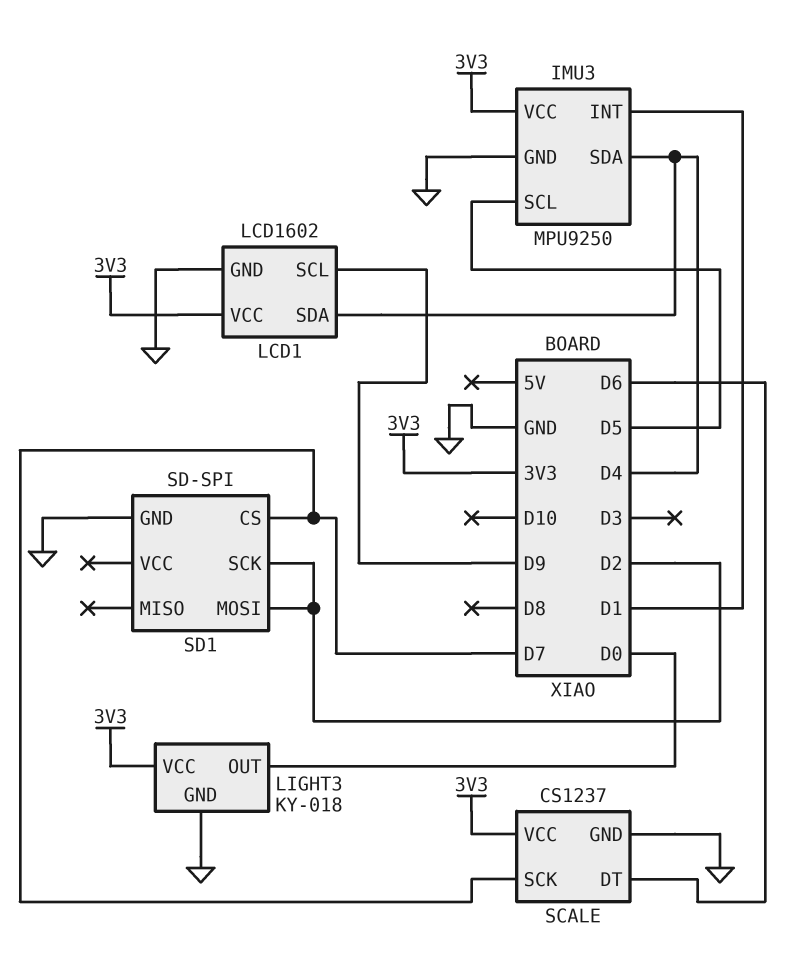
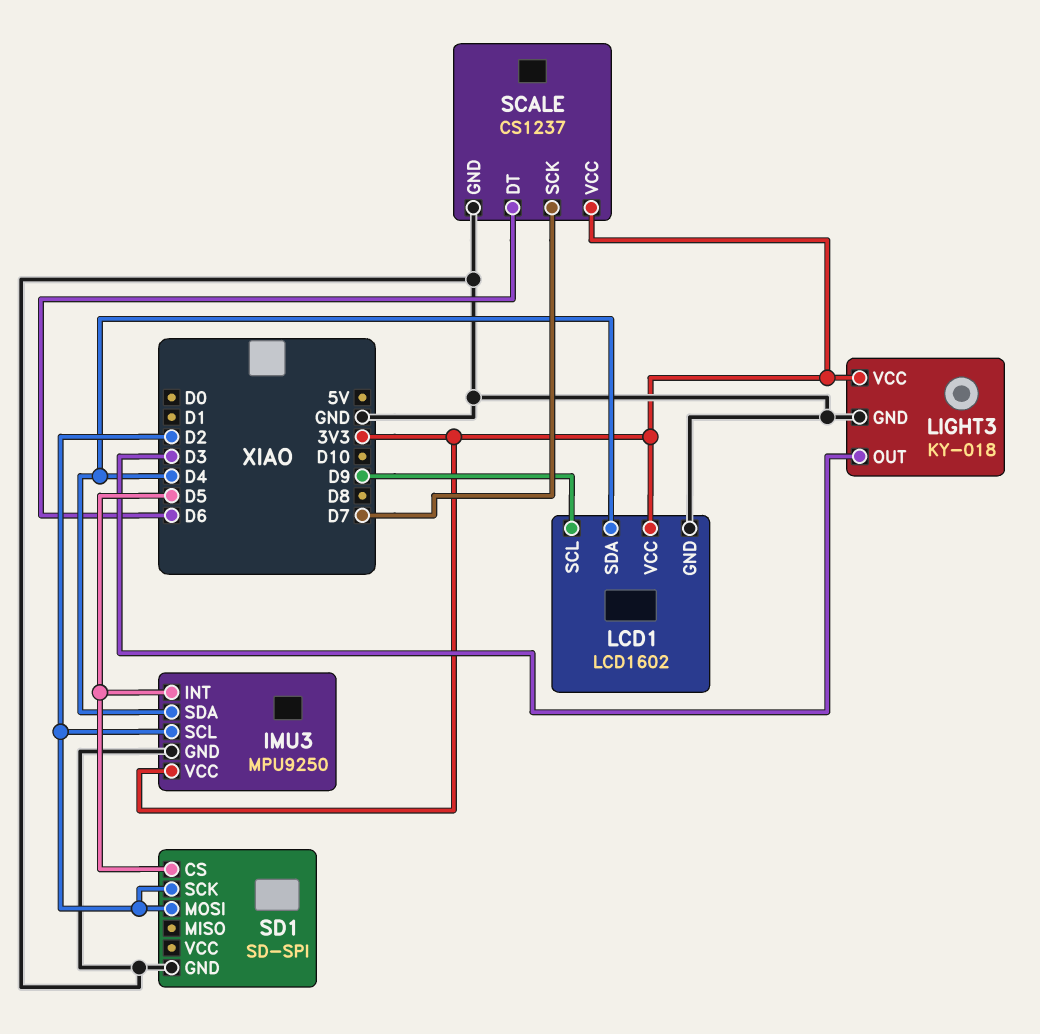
IMU3 pin INT: D1 -> D5
IMU3 pin SCL: D5 -> D2
LIGHT3 pin OUT: D0 -> D3
SD1 pin CS: D7 -> D5

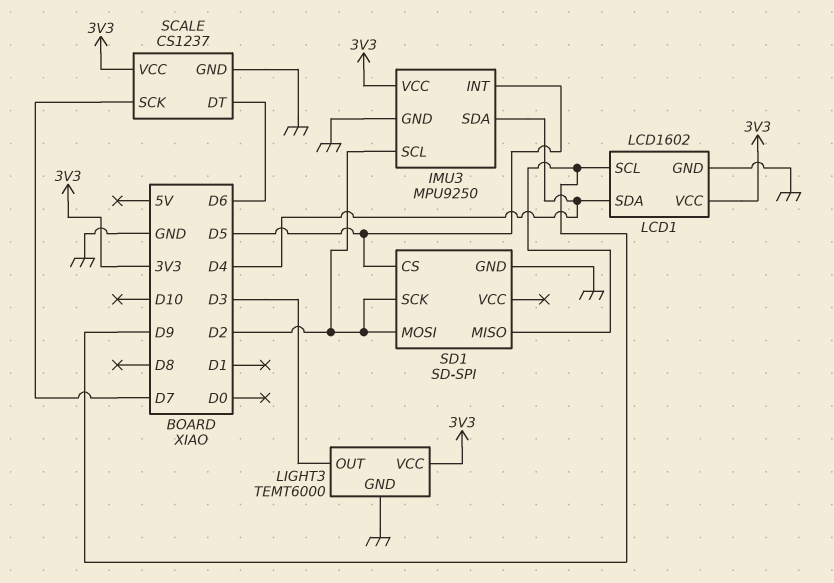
LIGHT3: KY-018 -> TEMT6000
SD1 pin MISO: none -> D9

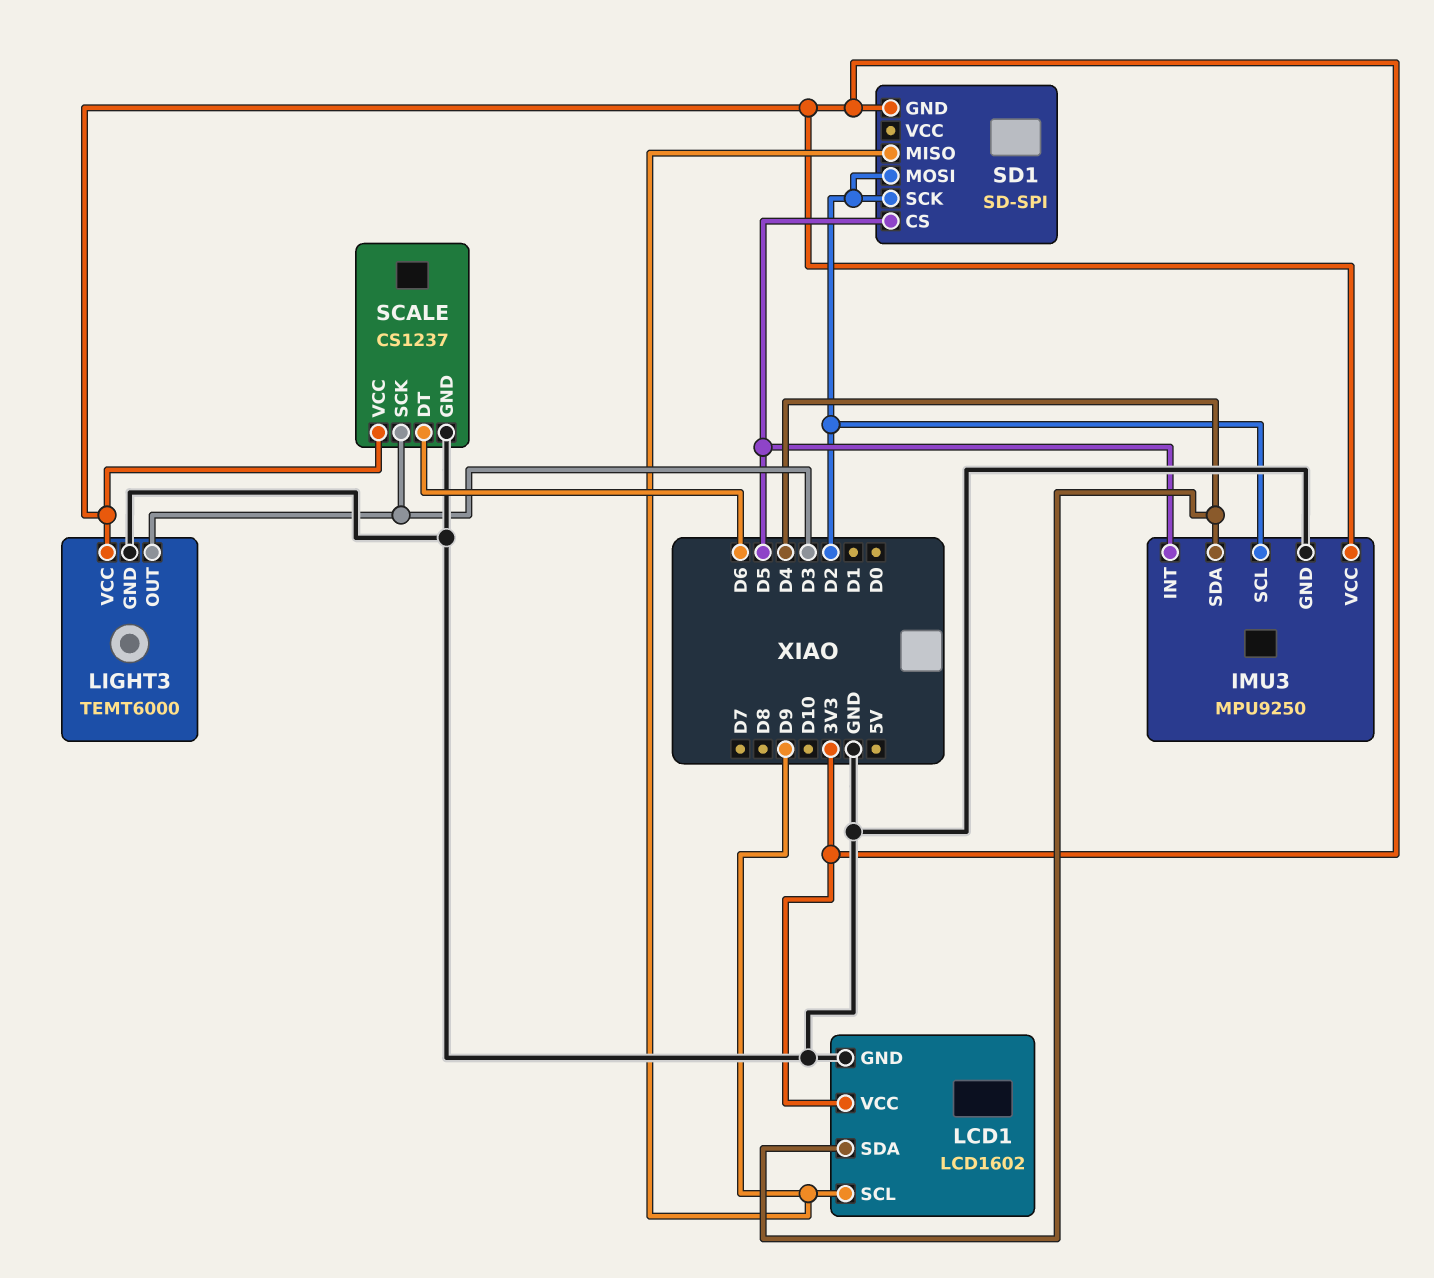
SCALE pin SCK: D7 -> D3
SD1 pin GND: GND -> 3V3

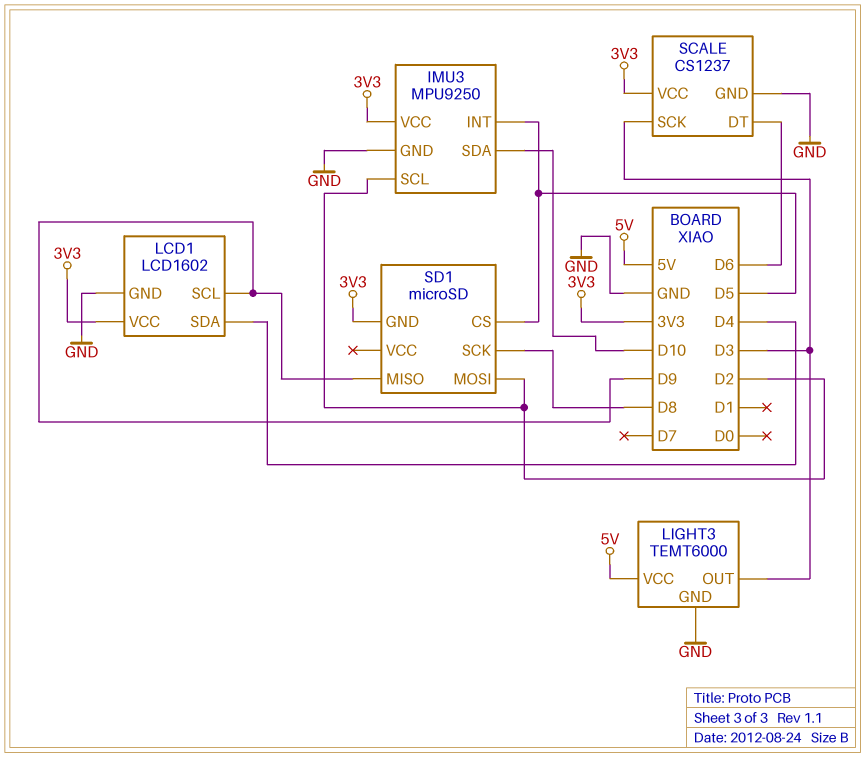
IMU3 pin SDA: D4 -> D10
LIGHT3 pin VCC: 3V3 -> 5V
SD1: SD-SPI -> microSD
SD1 pin SCK: D2 -> D8

